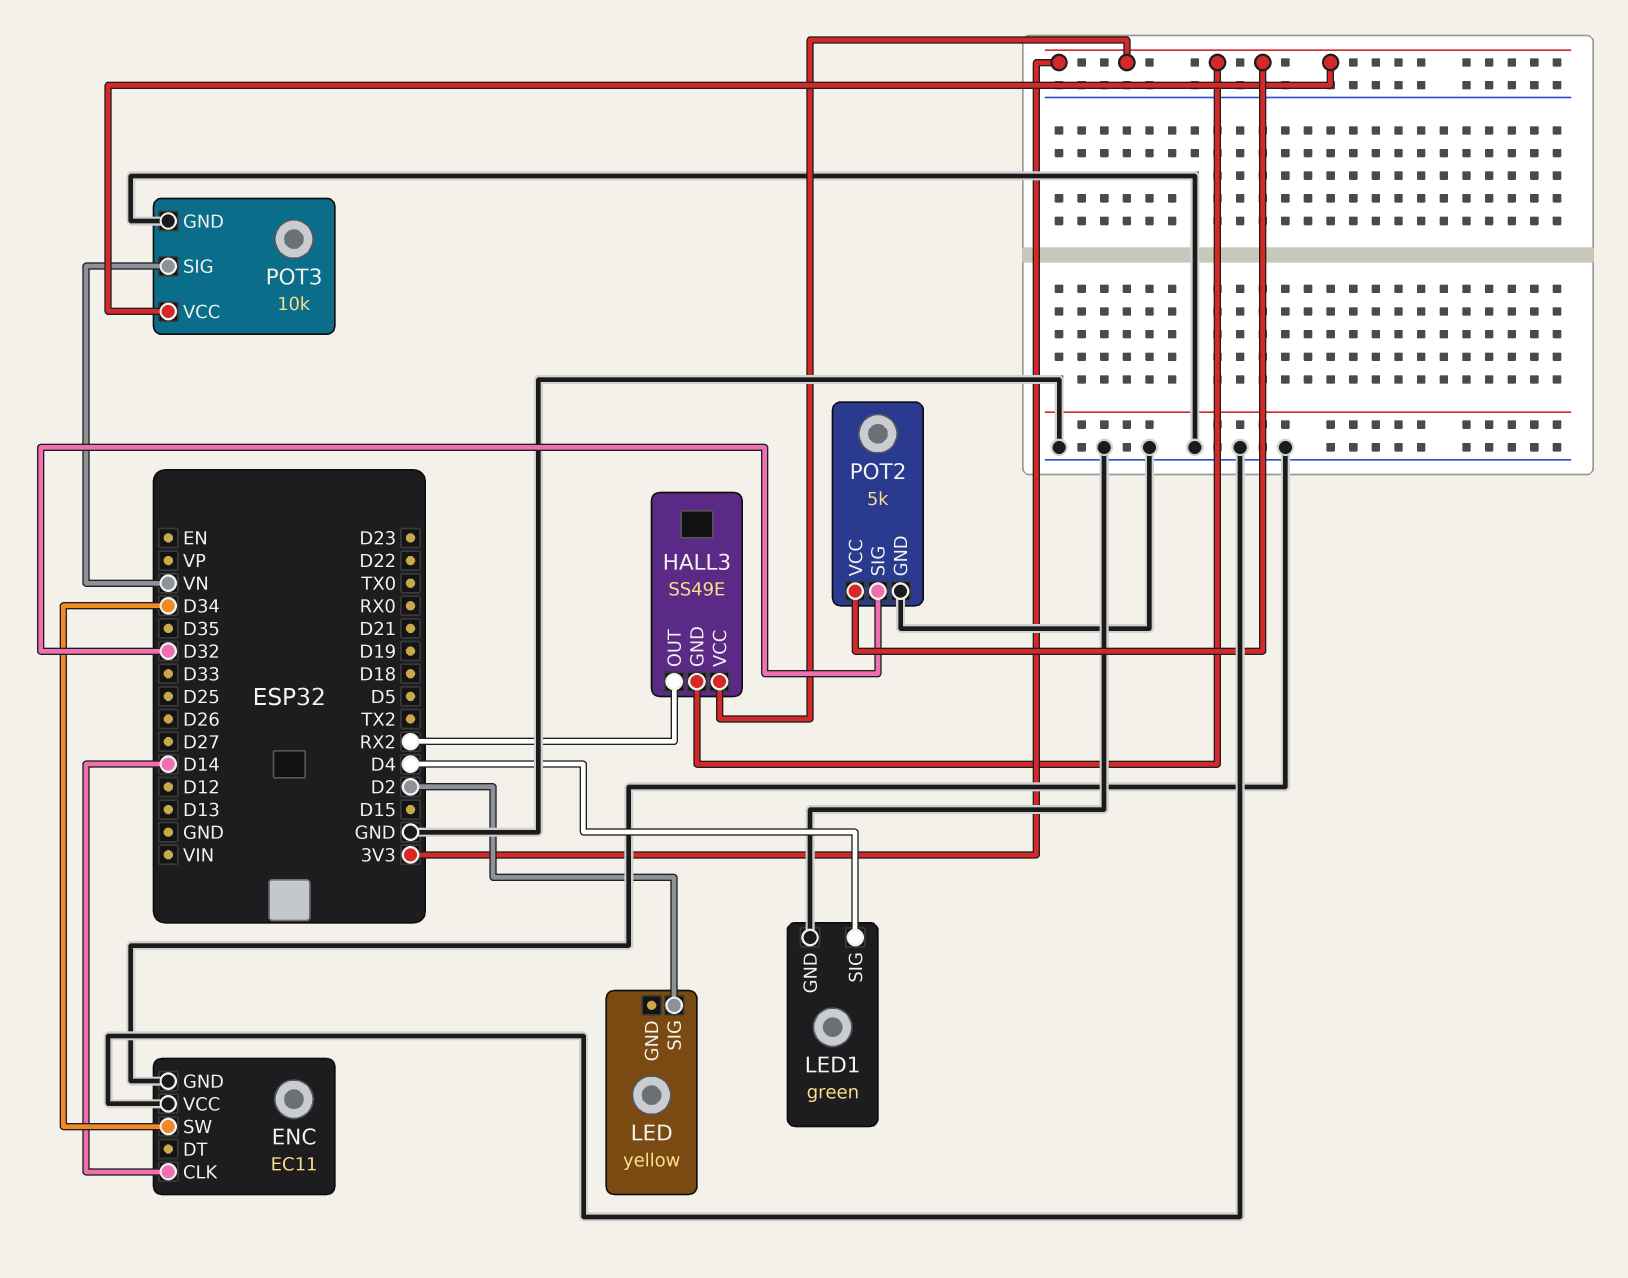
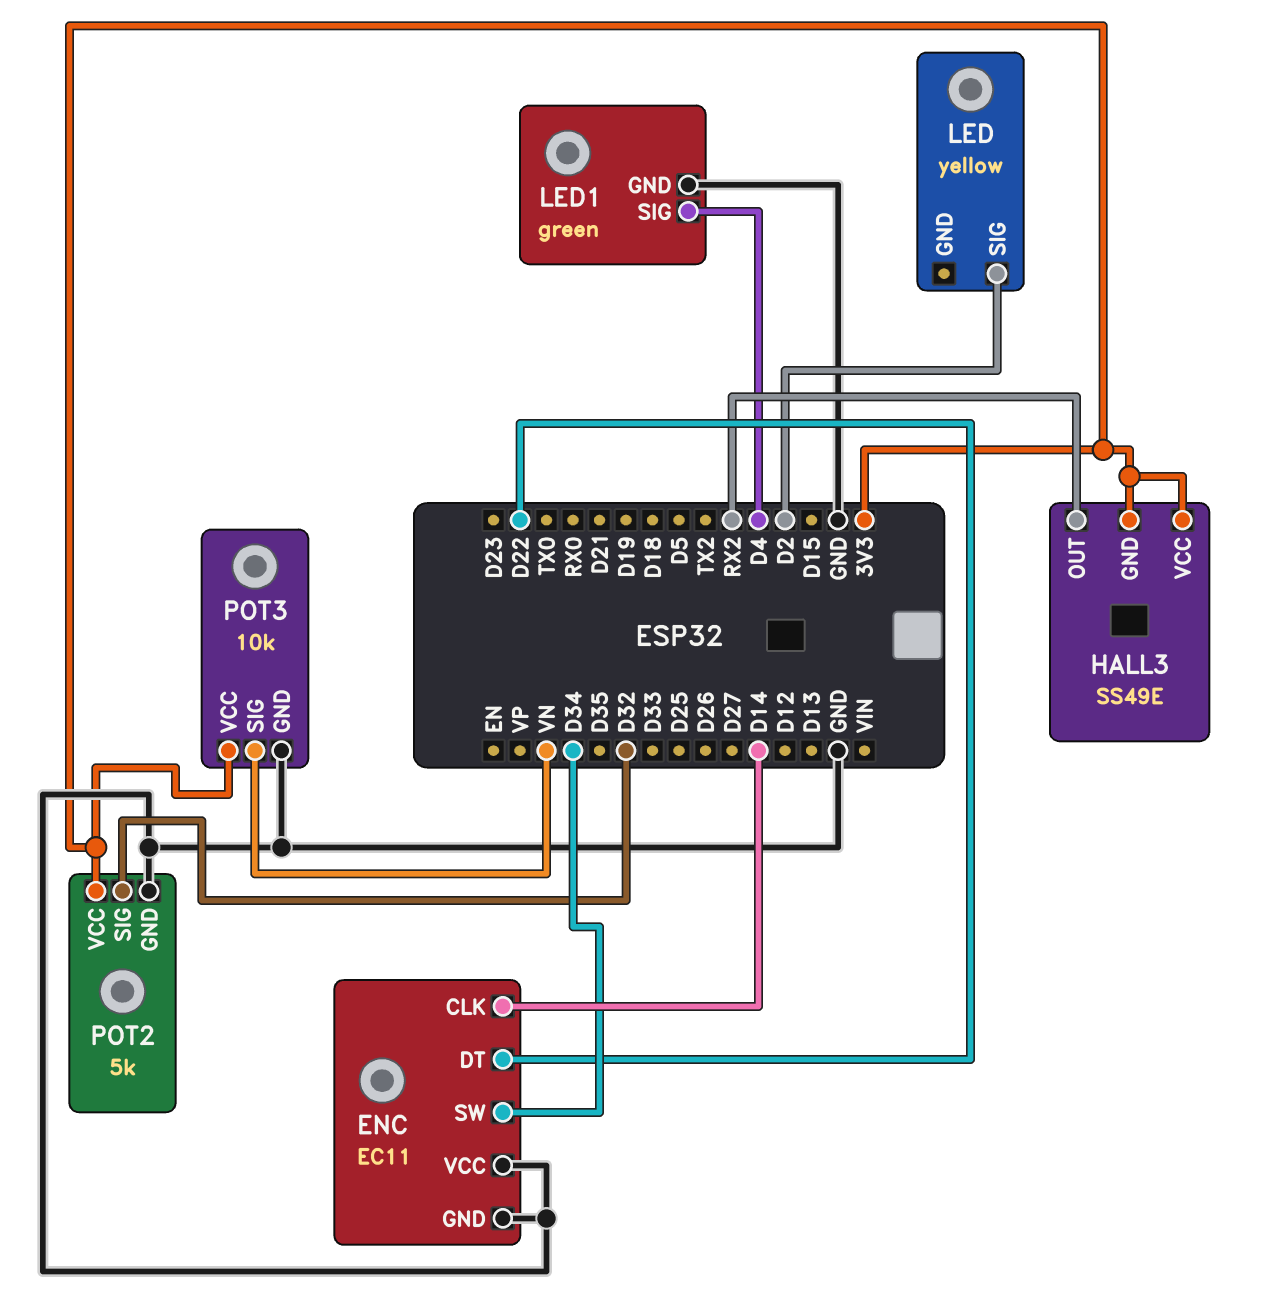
ENC pin DT: none -> D22

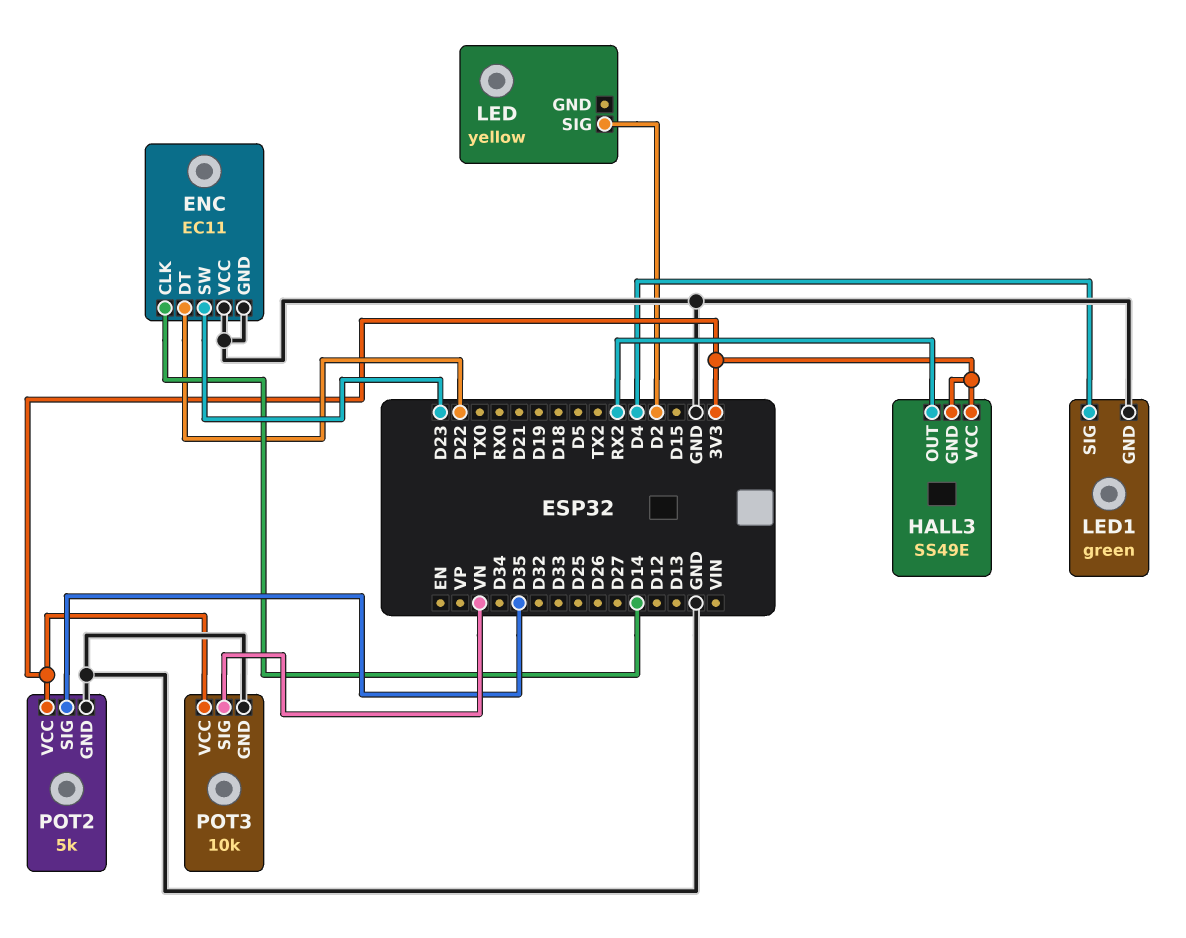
ENC pin SW: D34 -> D23
POT2 pin SIG: D32 -> D35

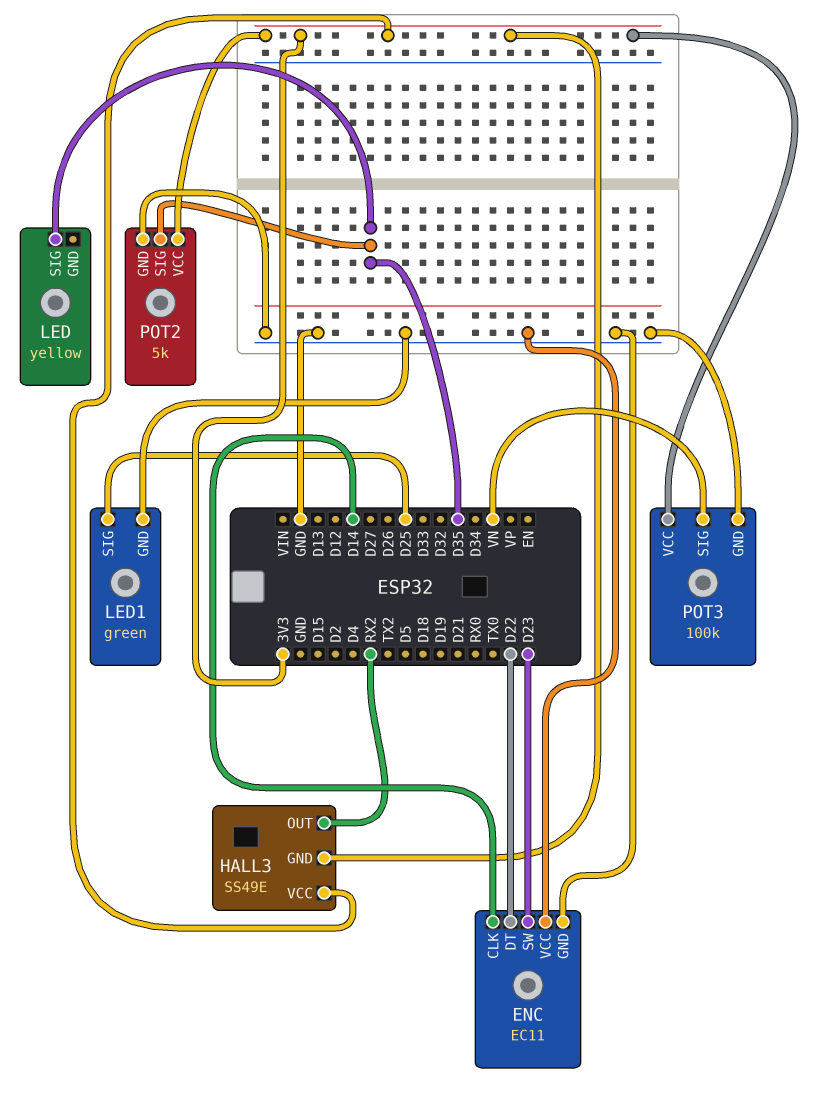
LED pin SIG: D2 -> D35
LED1 pin SIG: D4 -> D25
POT3: 10k -> 100k

